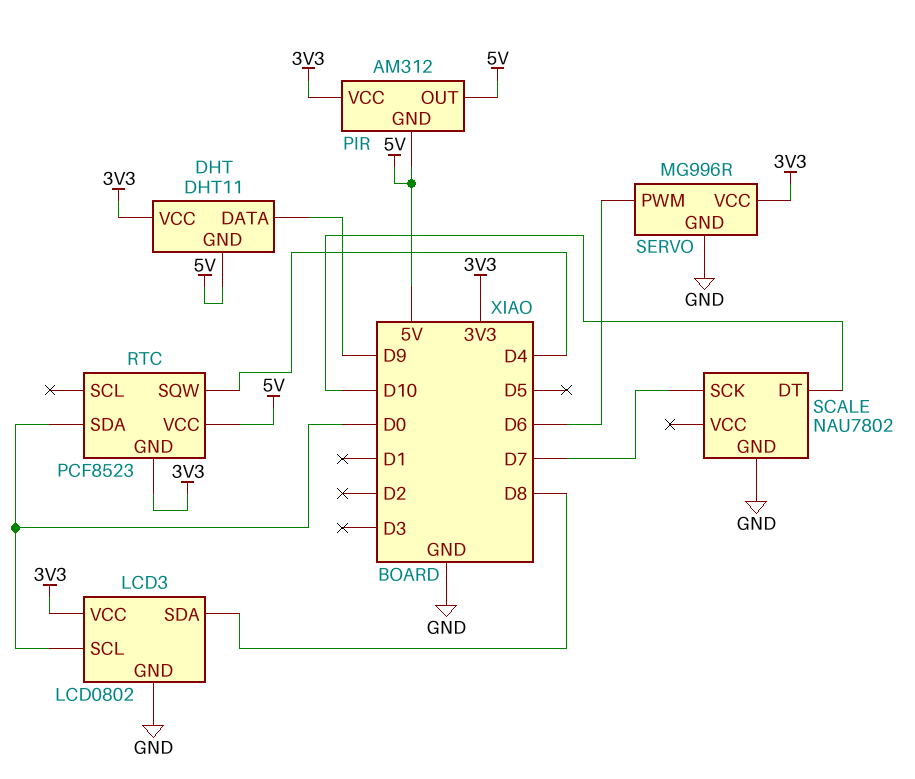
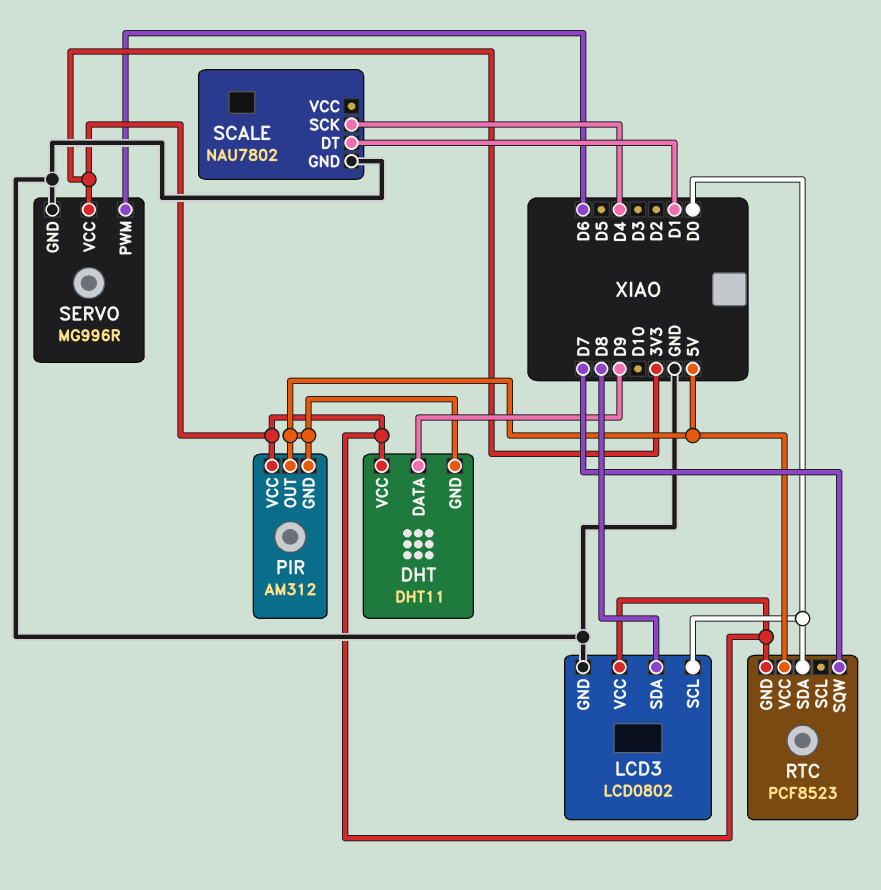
RTC pin SQW: D4 -> D7
SCALE pin DT: D10 -> D1
SCALE pin SCK: D7 -> D4

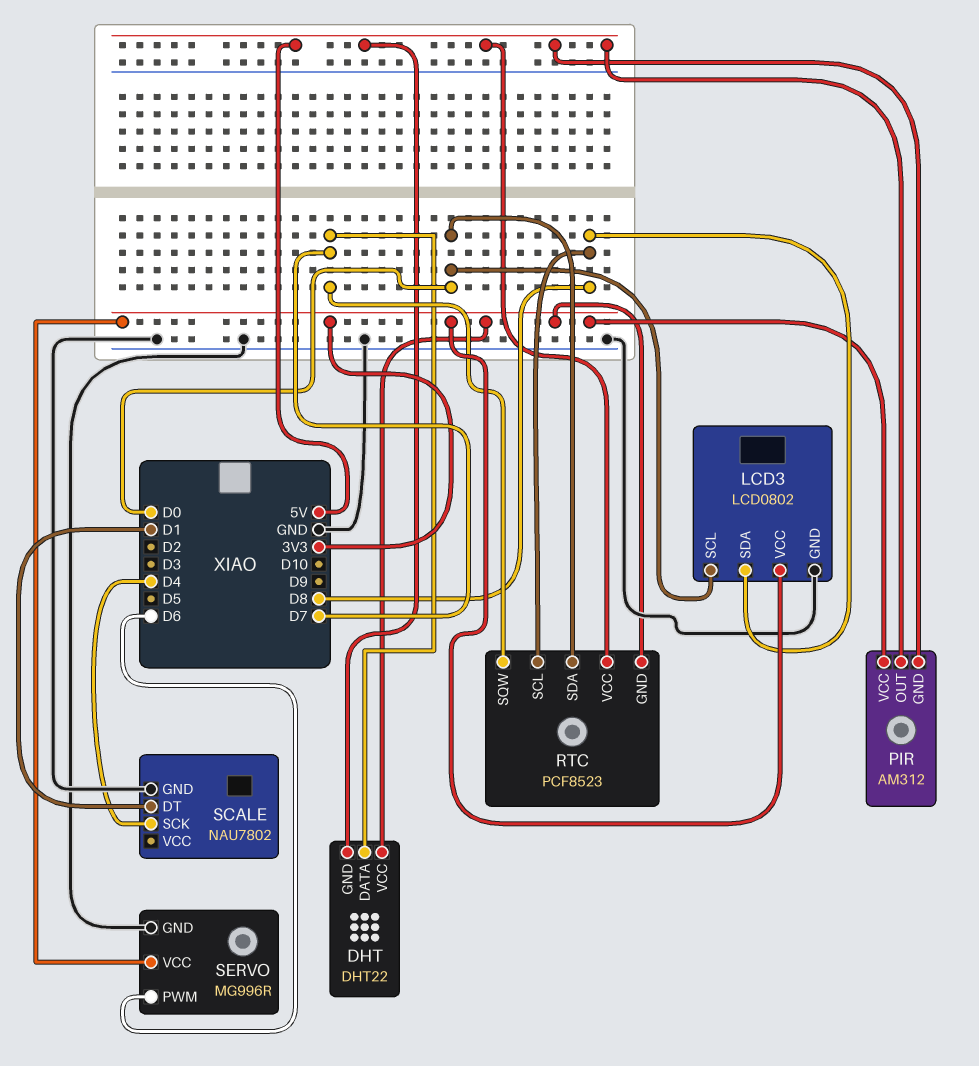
DHT: DHT11 -> DHT22
DHT pin DATA: D9 -> D7
RTC pin SCL: none -> D8

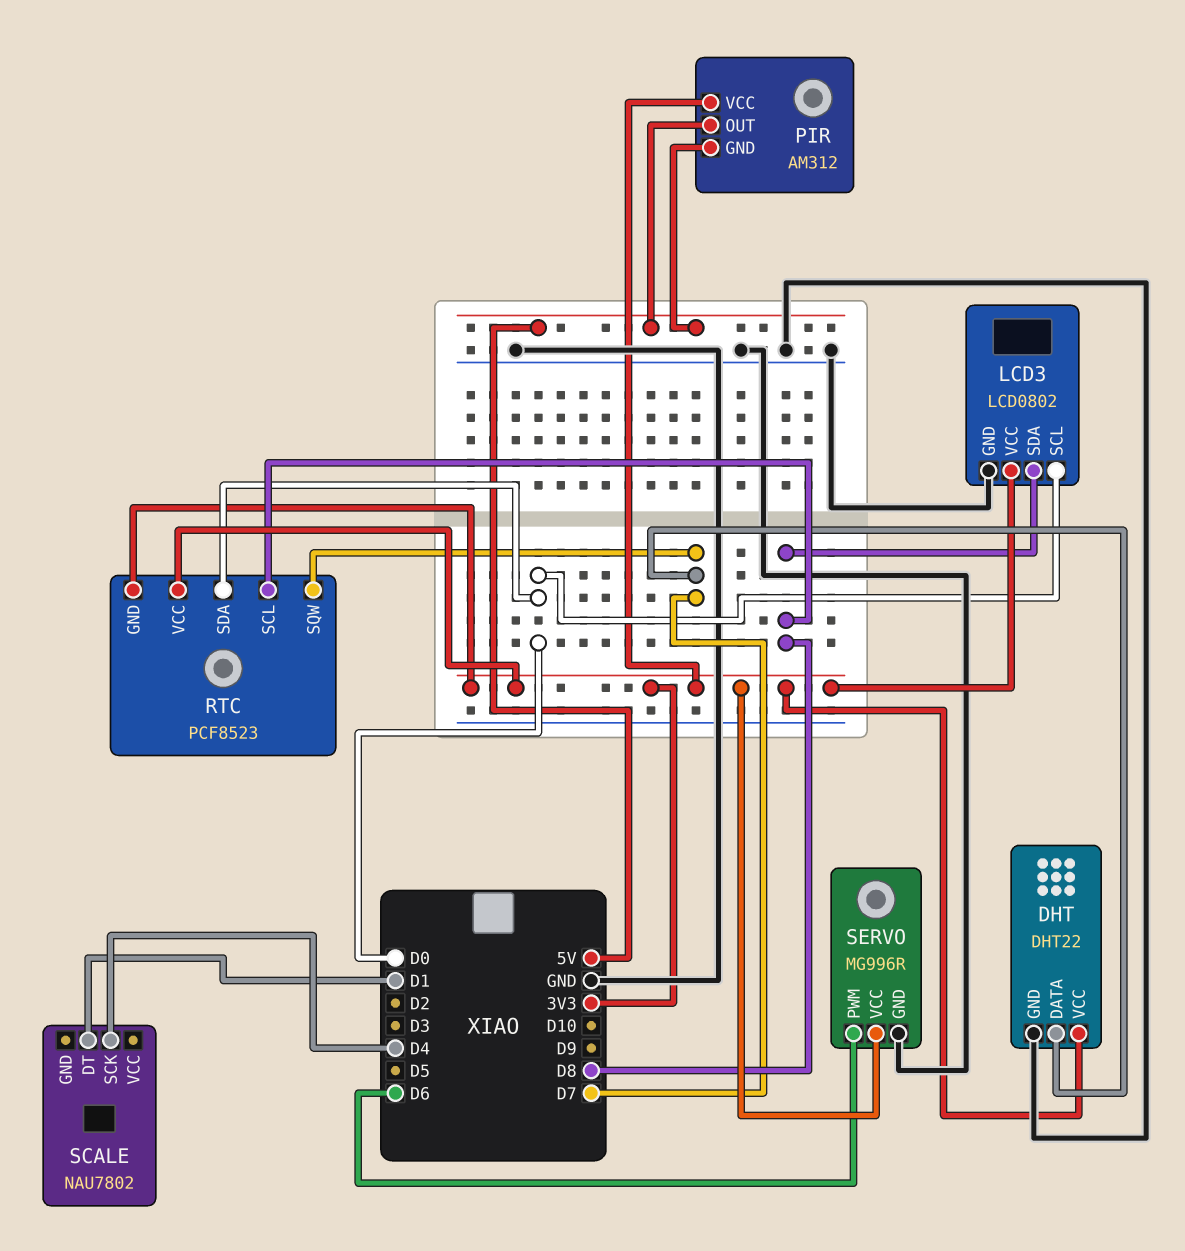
DHT pin GND: 5V -> GND
RTC pin VCC: 5V -> 3V3
SCALE pin GND: GND -> none

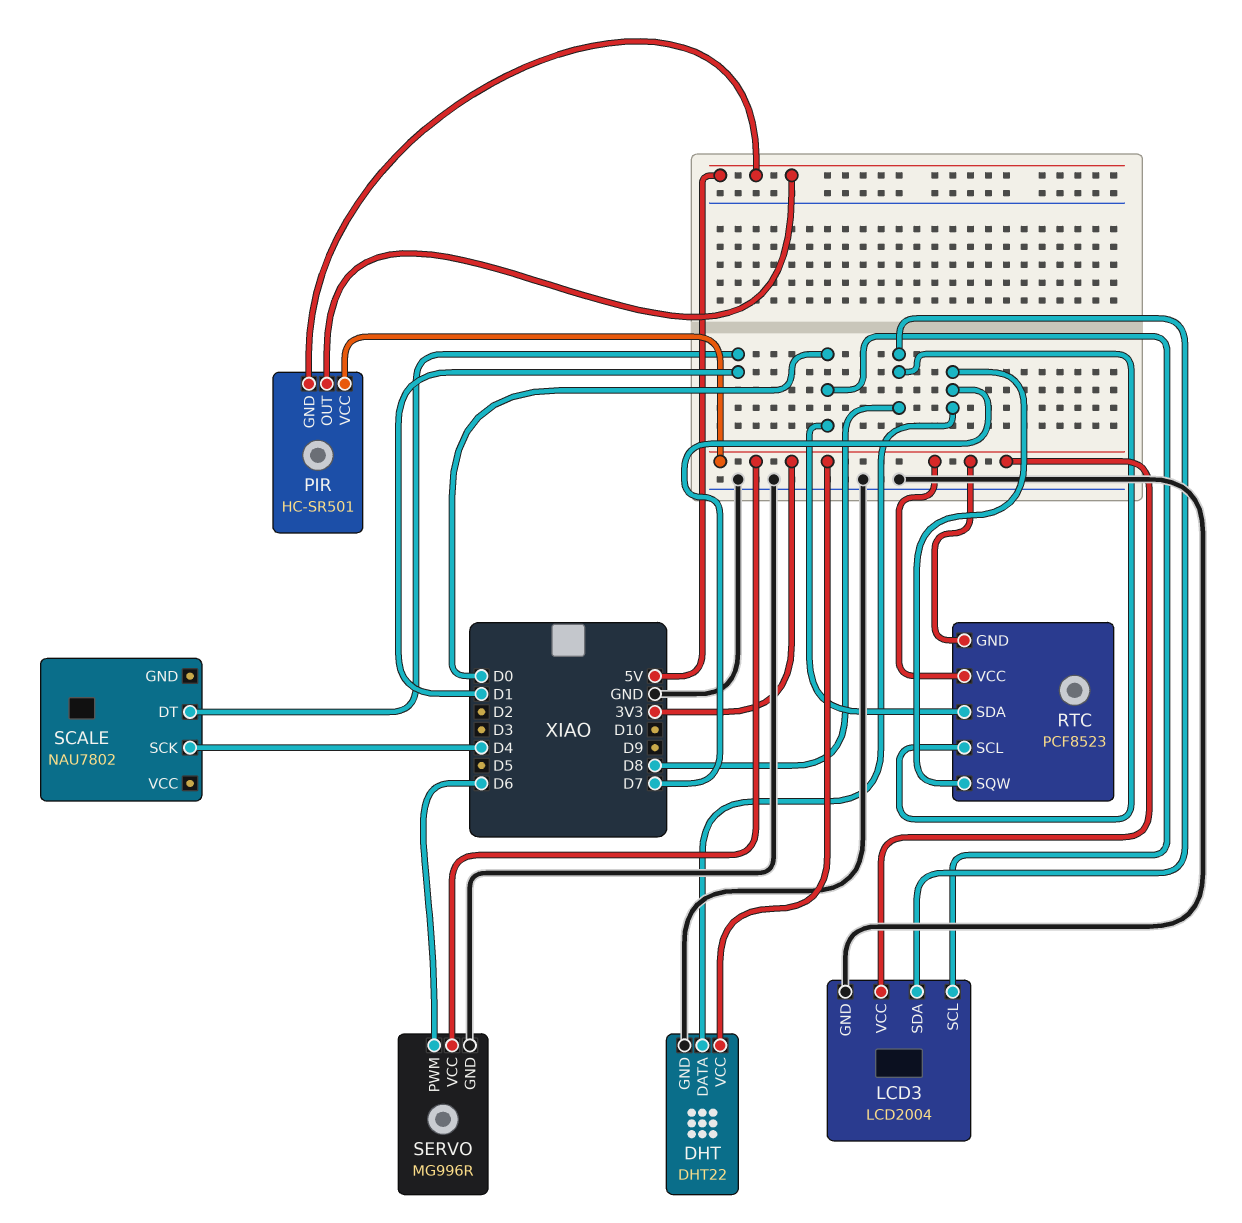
LCD3: LCD0802 -> LCD2004
PIR: AM312 -> HC-SR501

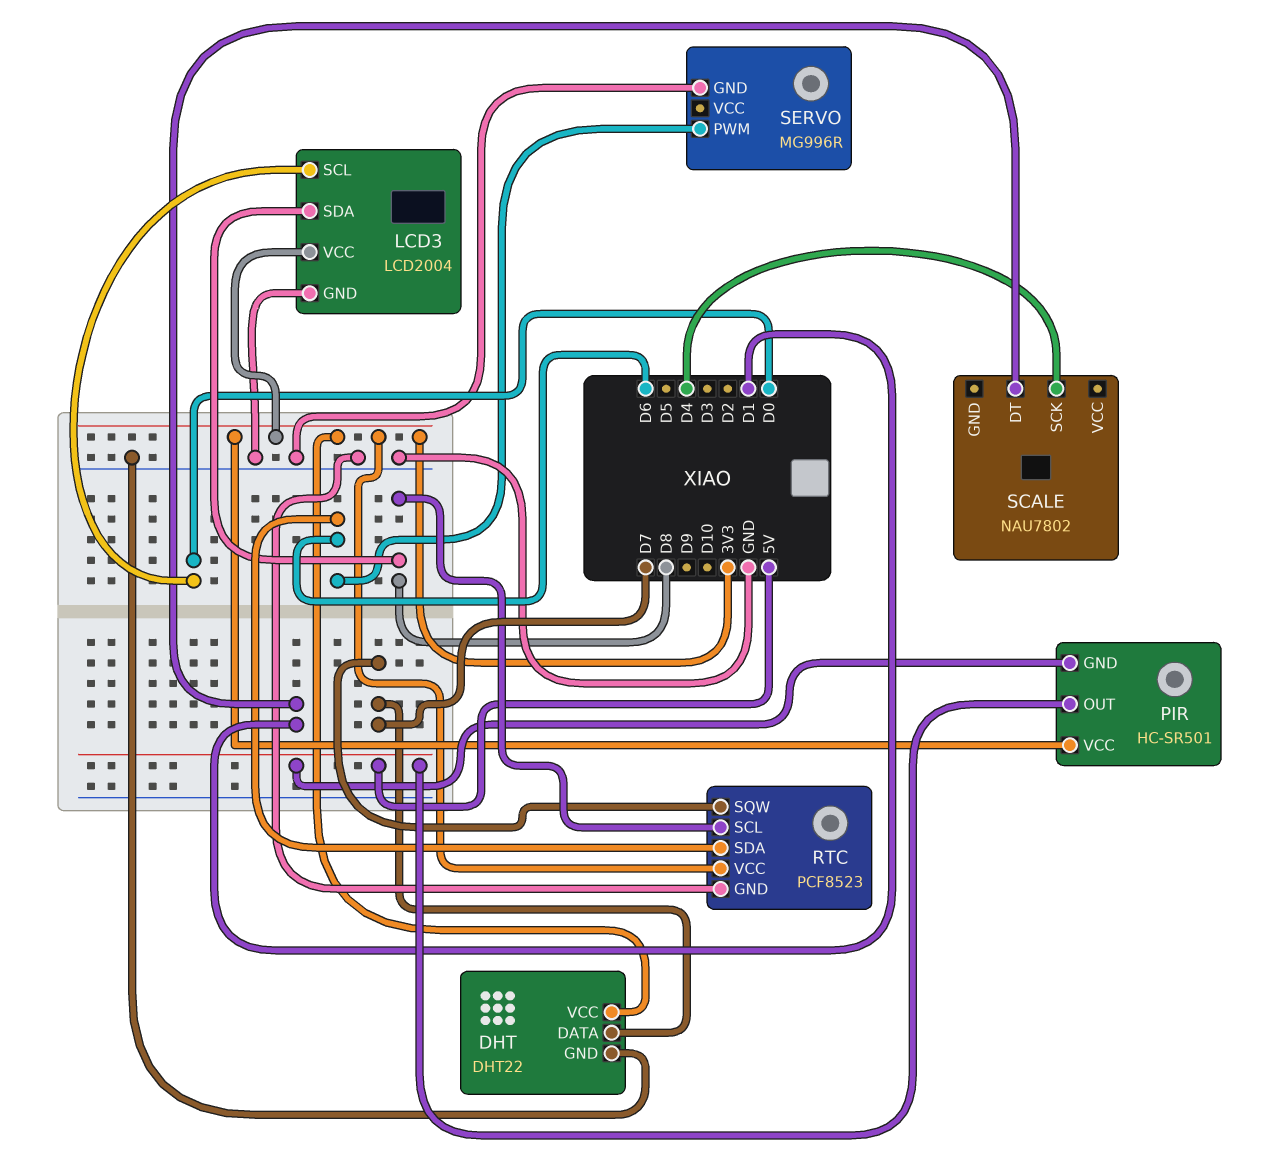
RTC pin GND: 3V3 -> GND
RTC pin SDA: D0 -> D6
SERVO pin VCC: 3V3 -> none

